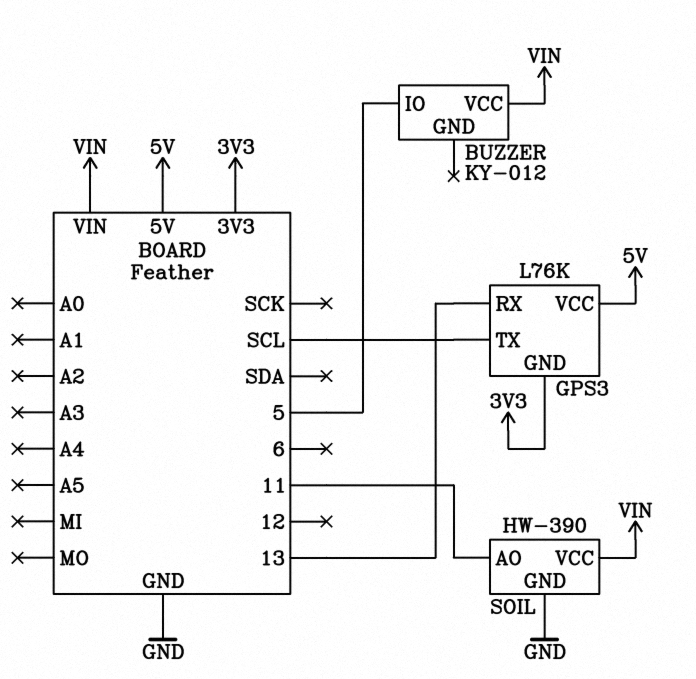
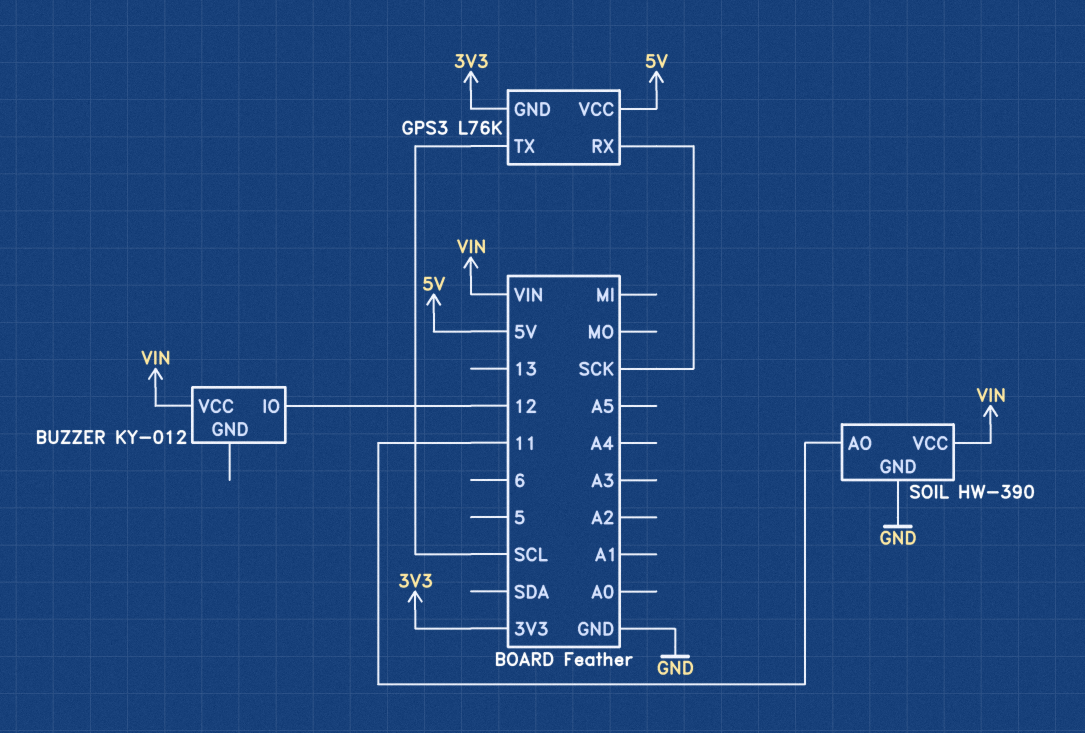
BUZZER pin IO: 5 -> 12
GPS3 pin RX: 13 -> SCK

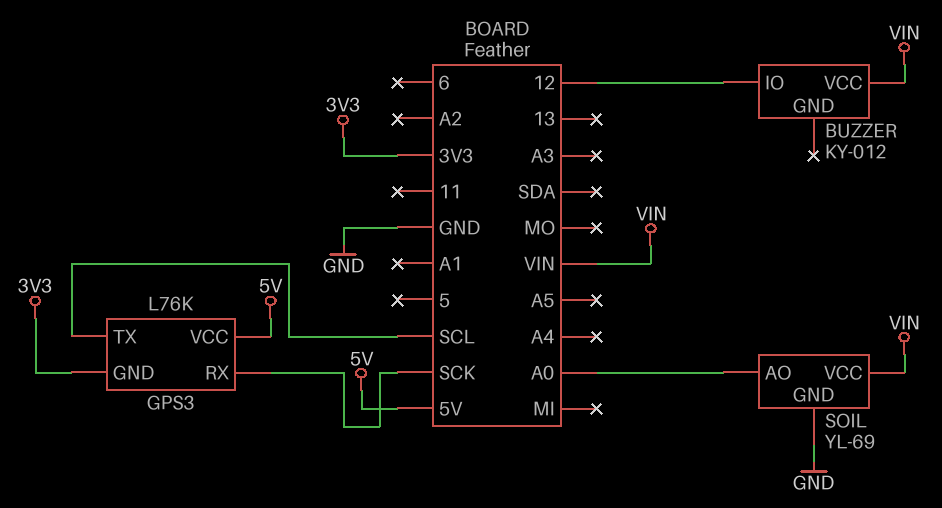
SOIL: HW-390 -> YL-69
SOIL pin AO: 11 -> A0

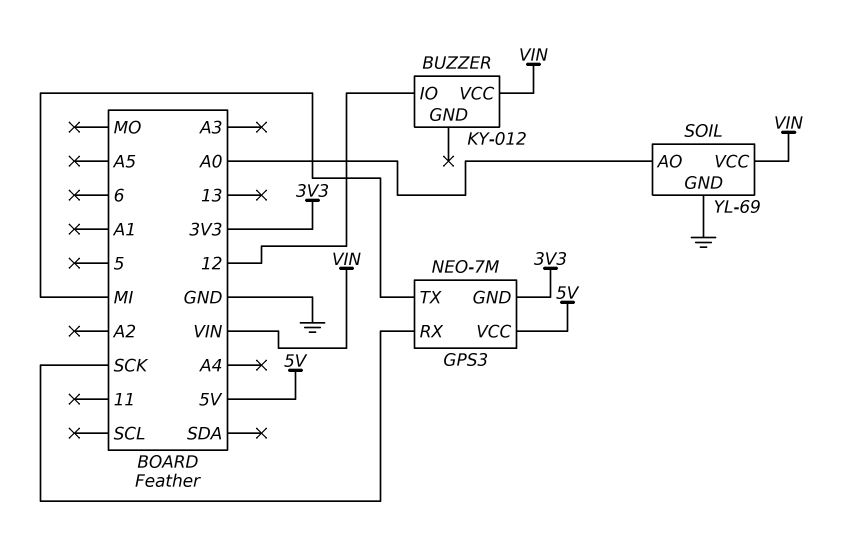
GPS3: L76K -> NEO-7M
GPS3 pin TX: SCL -> MI

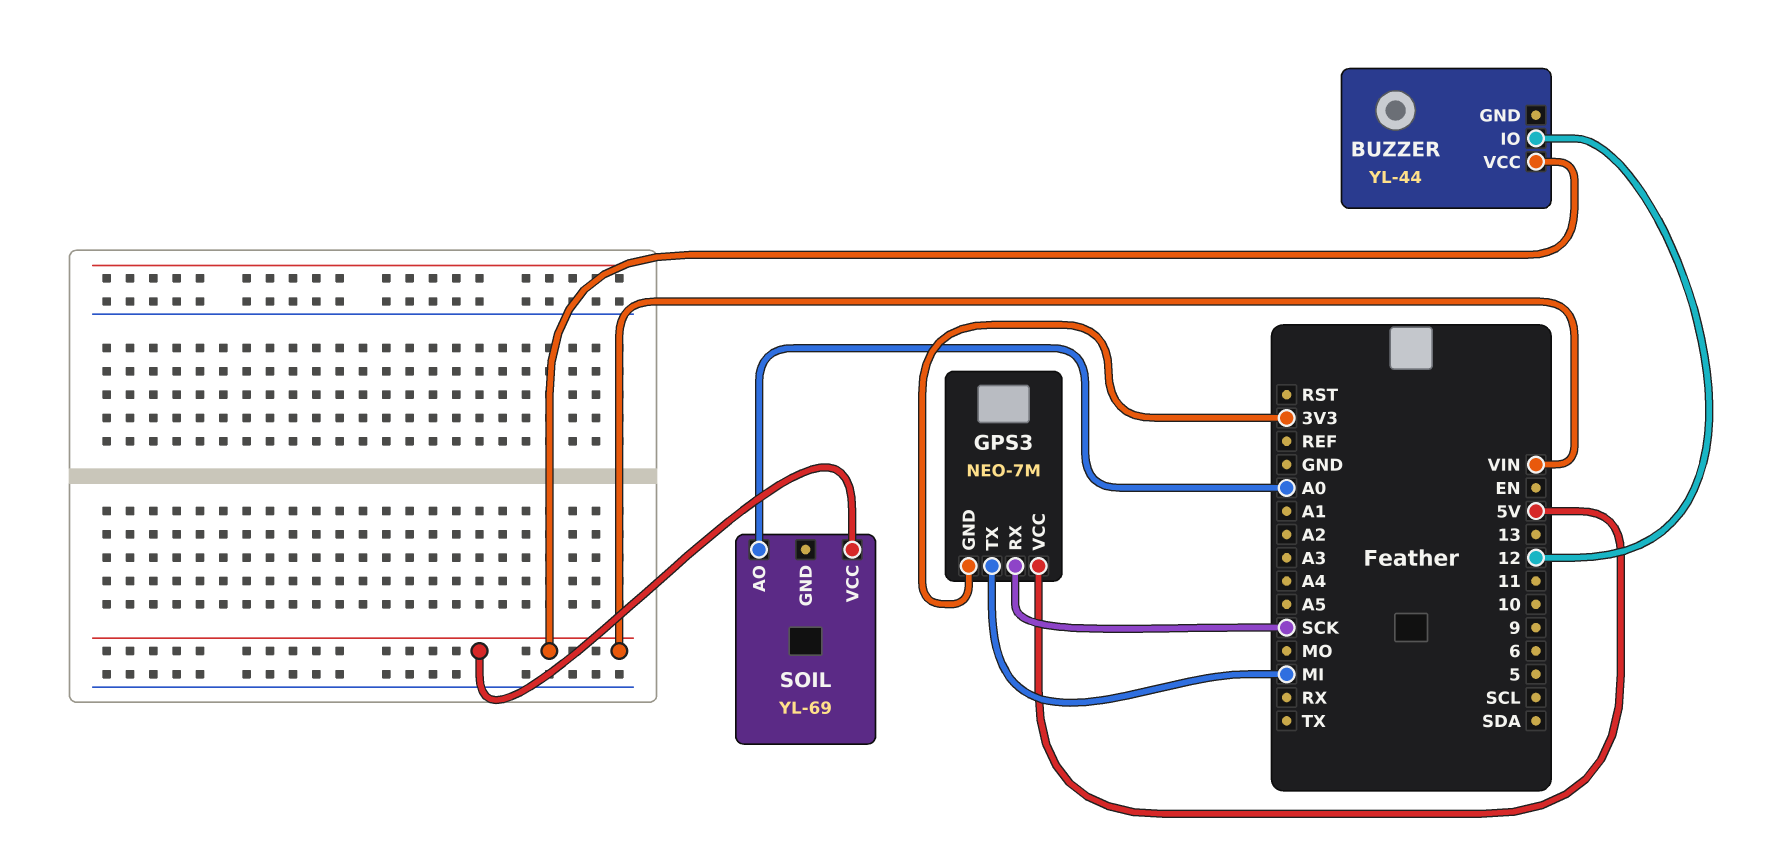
BUZZER: KY-012 -> YL-44
SOIL pin GND: GND -> none

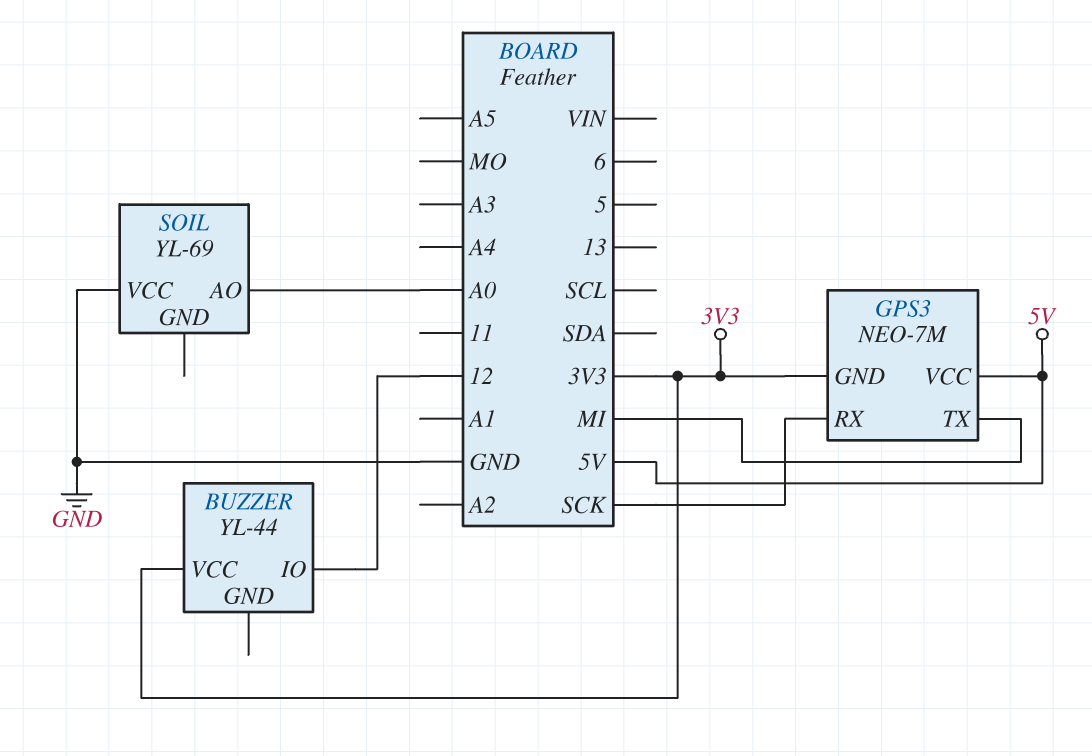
BUZZER pin VCC: VIN -> 3V3
SOIL pin VCC: VIN -> GND

